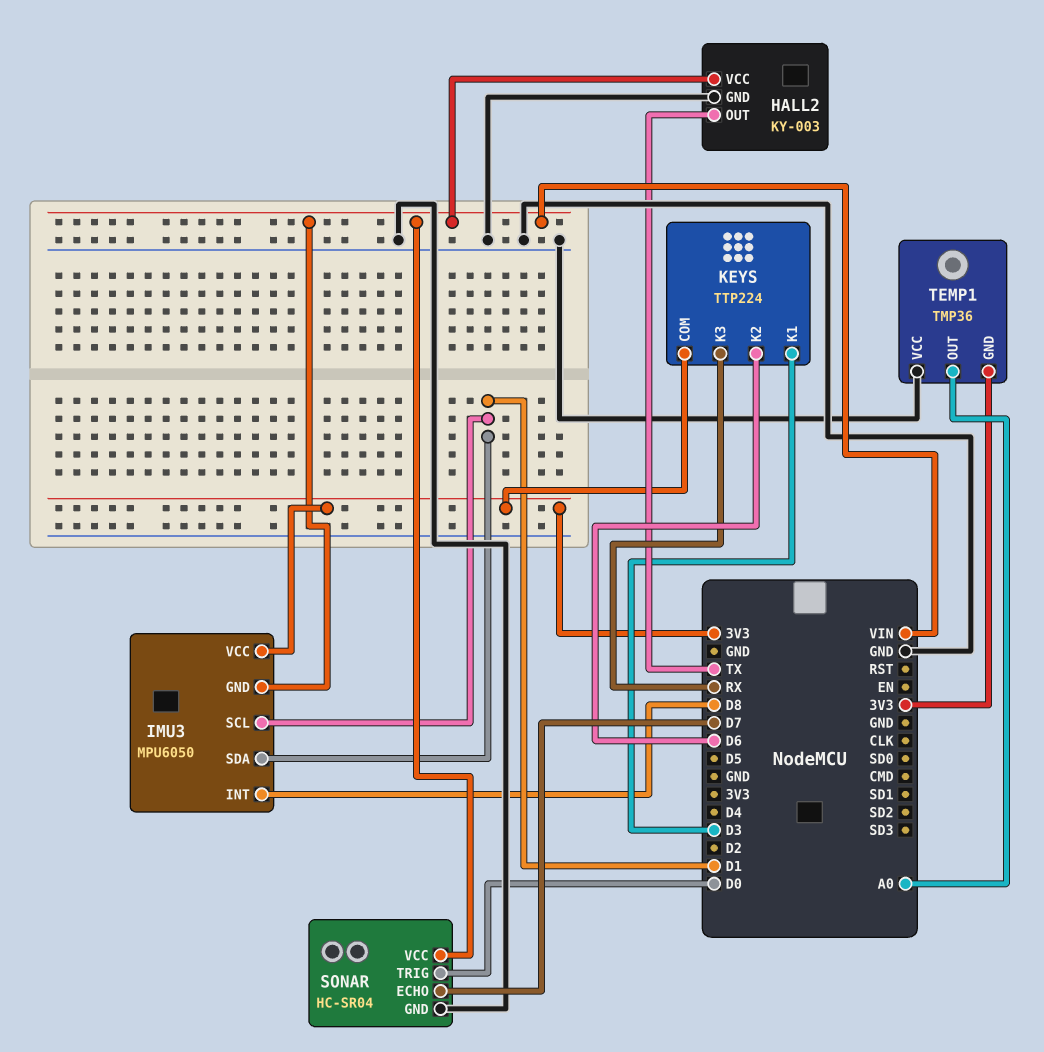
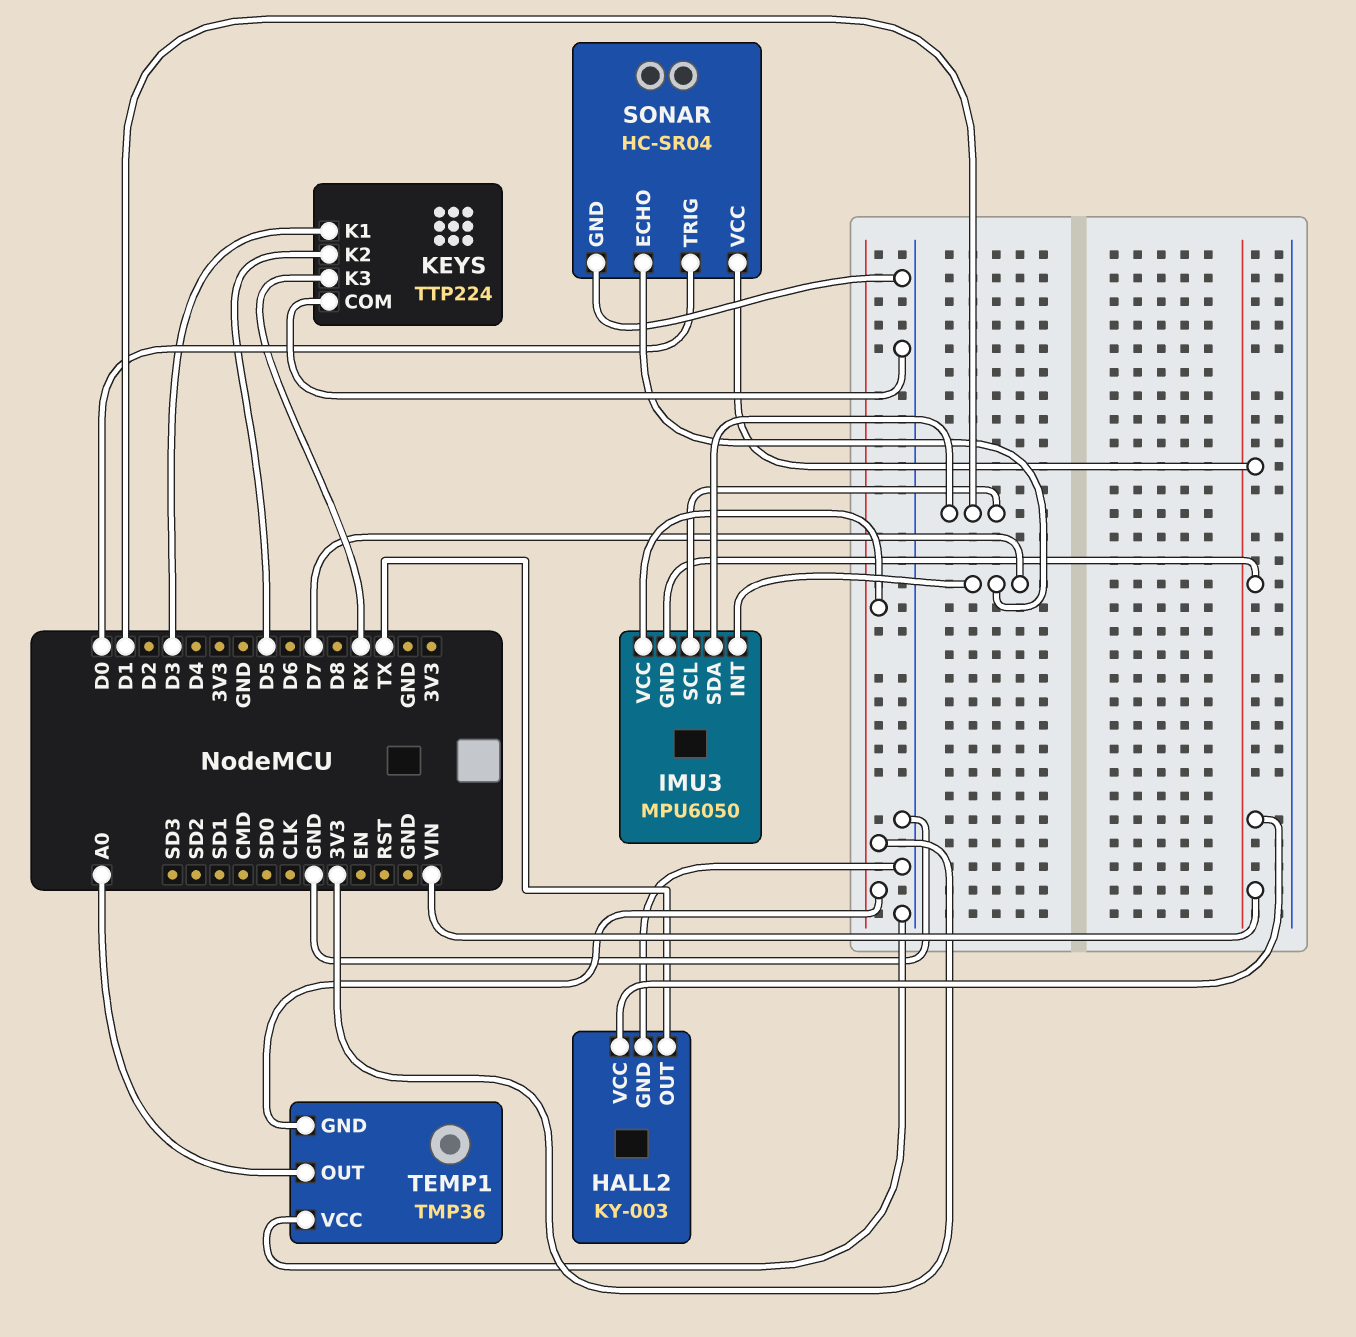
IMU3 pin INT: D8 -> D7
KEYS pin COM: 3V3 -> GND
KEYS pin K2: D6 -> D5

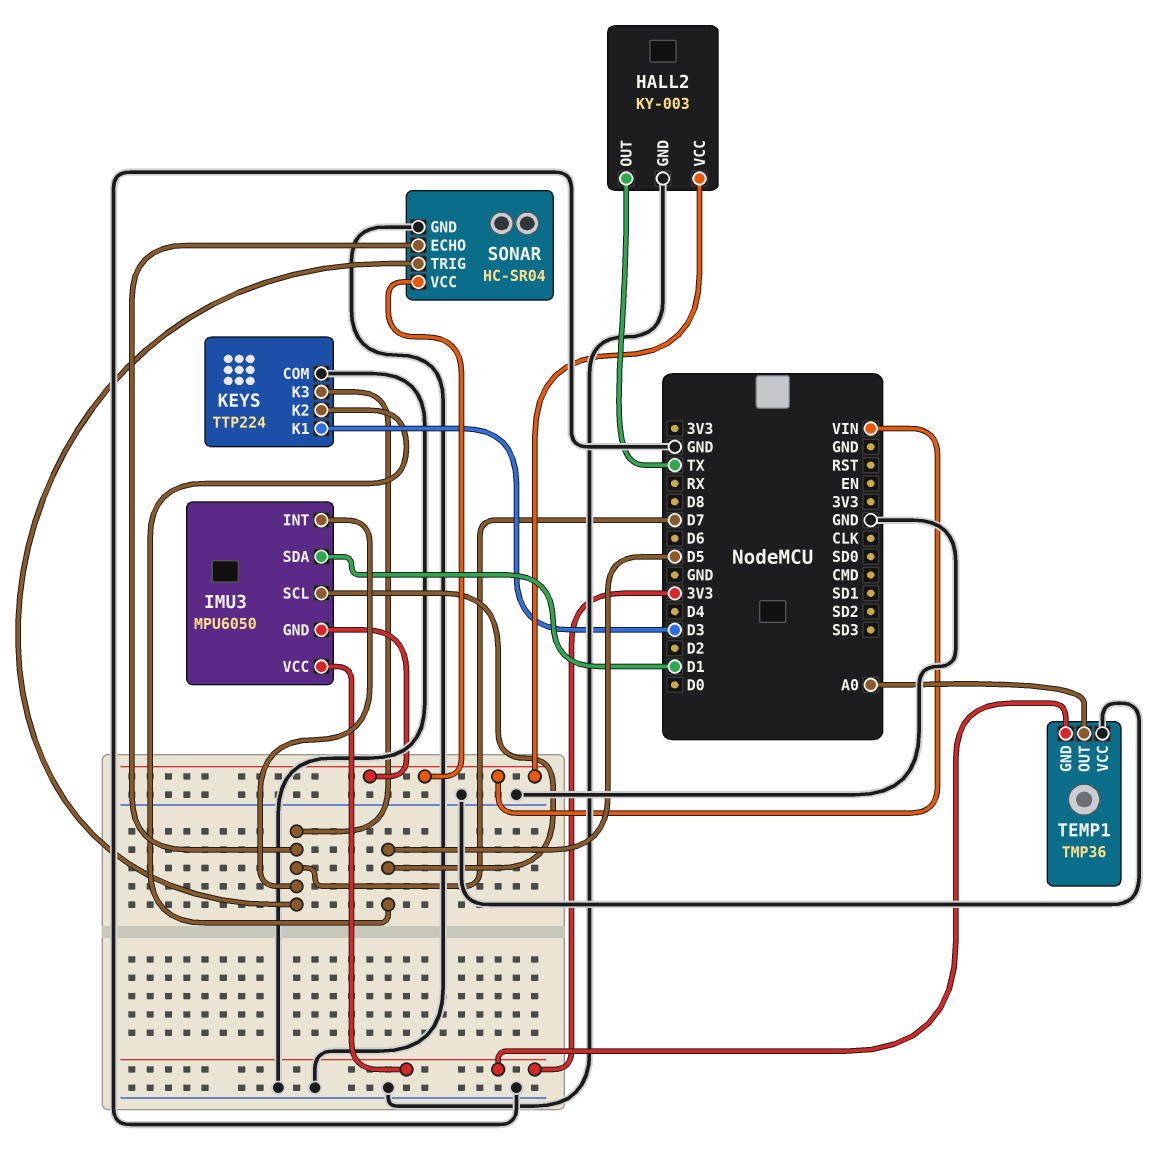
IMU3 pin SCL: D1 -> D5
KEYS pin K3: RX -> D7
SONAR pin TRIG: D0 -> D7

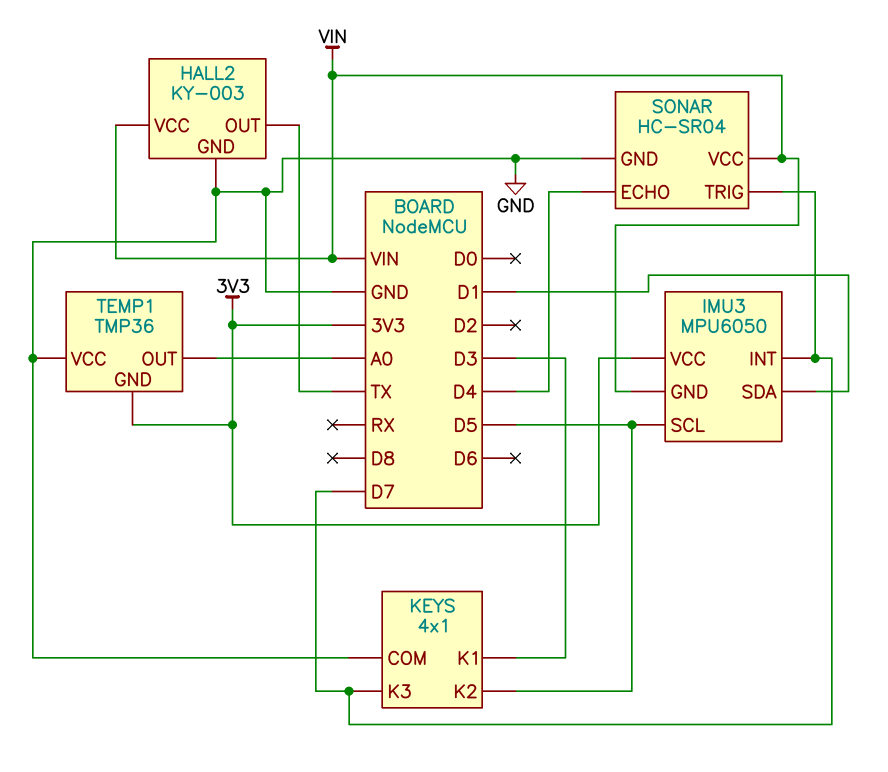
KEYS: TTP224 -> 4x1
SONAR pin ECHO: D7 -> D4

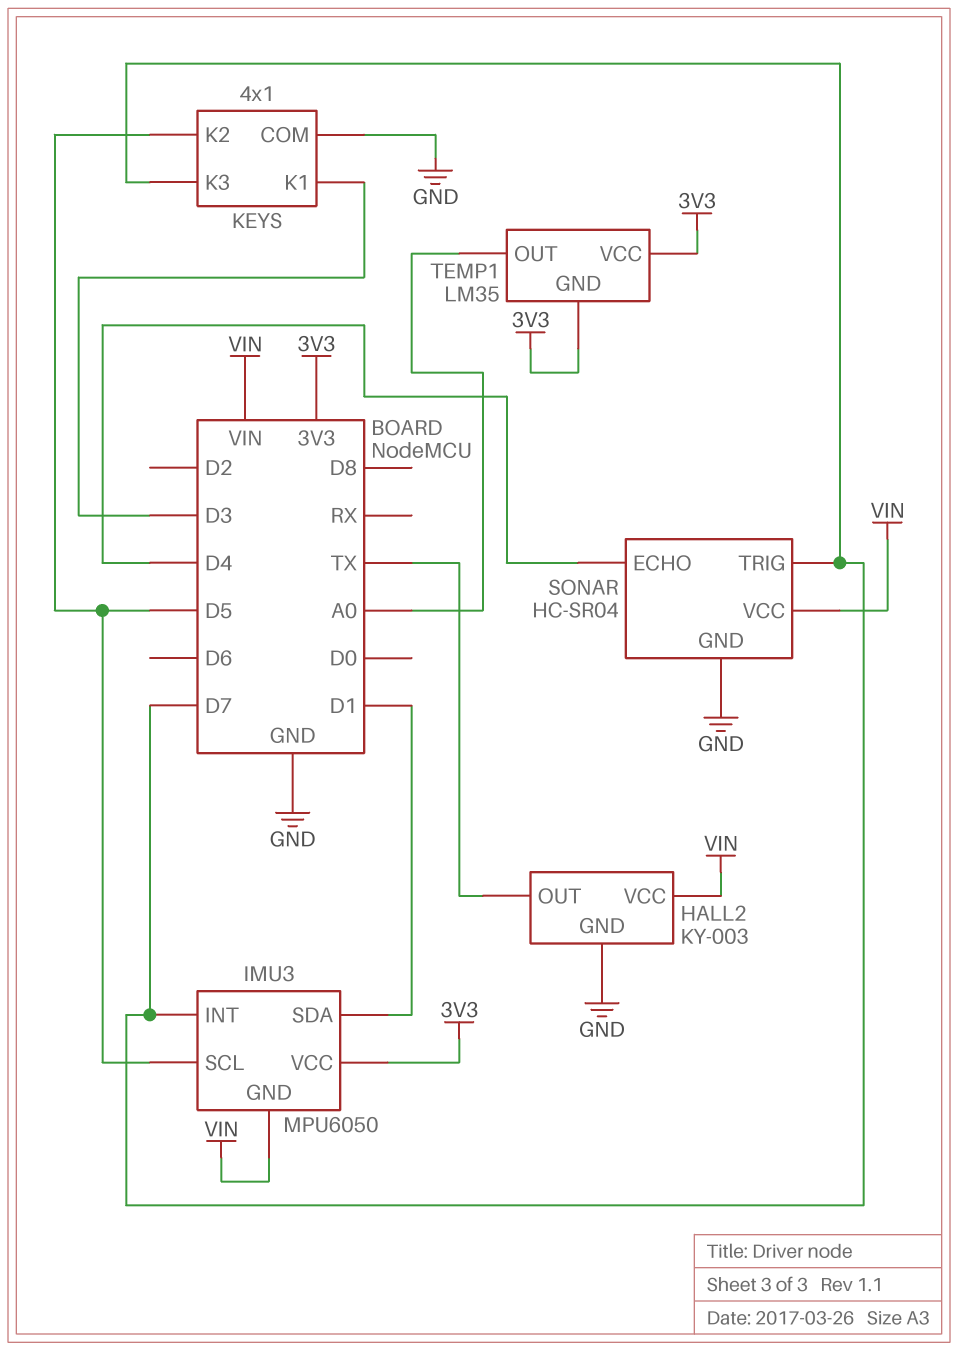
TEMP1: TMP36 -> LM35
TEMP1 pin VCC: GND -> 3V3

